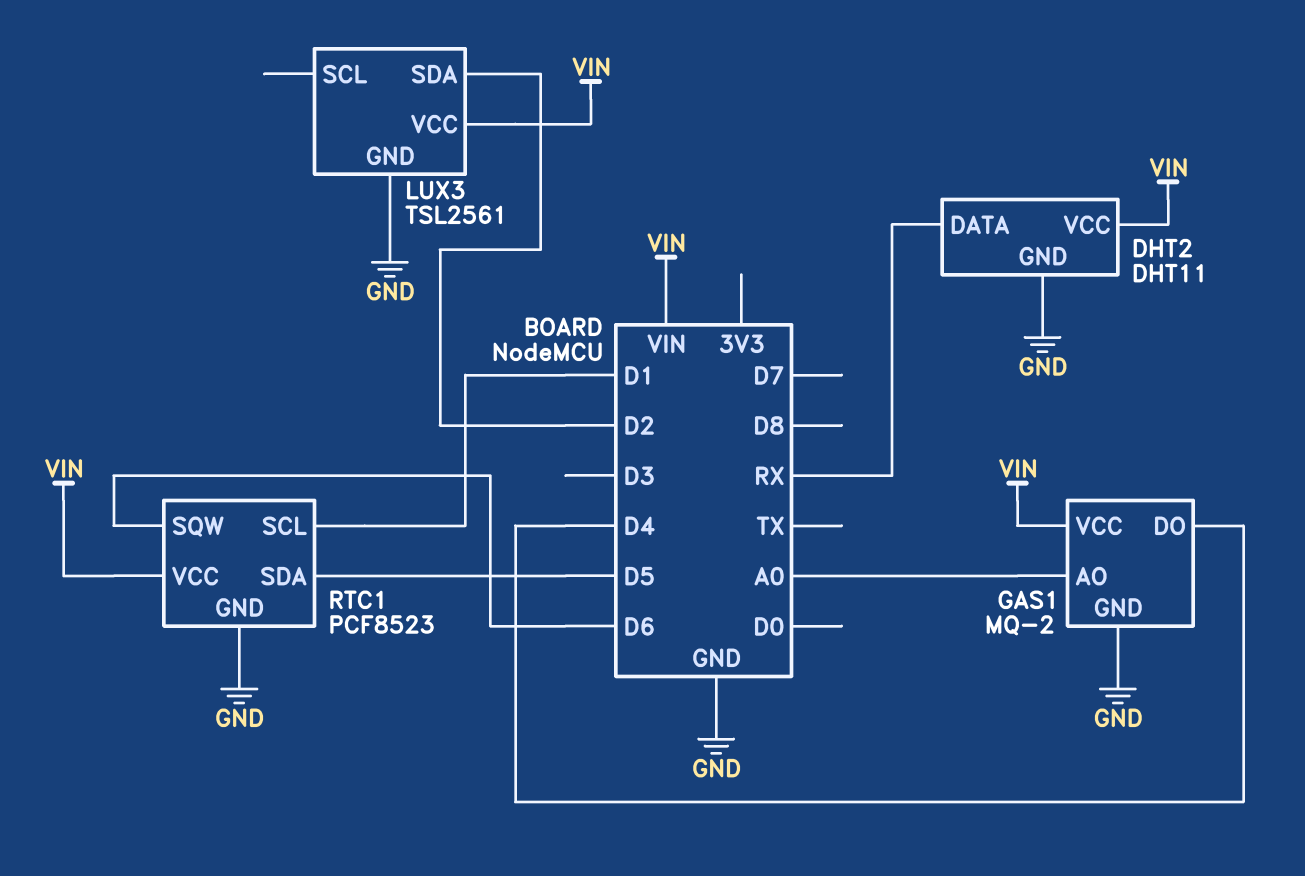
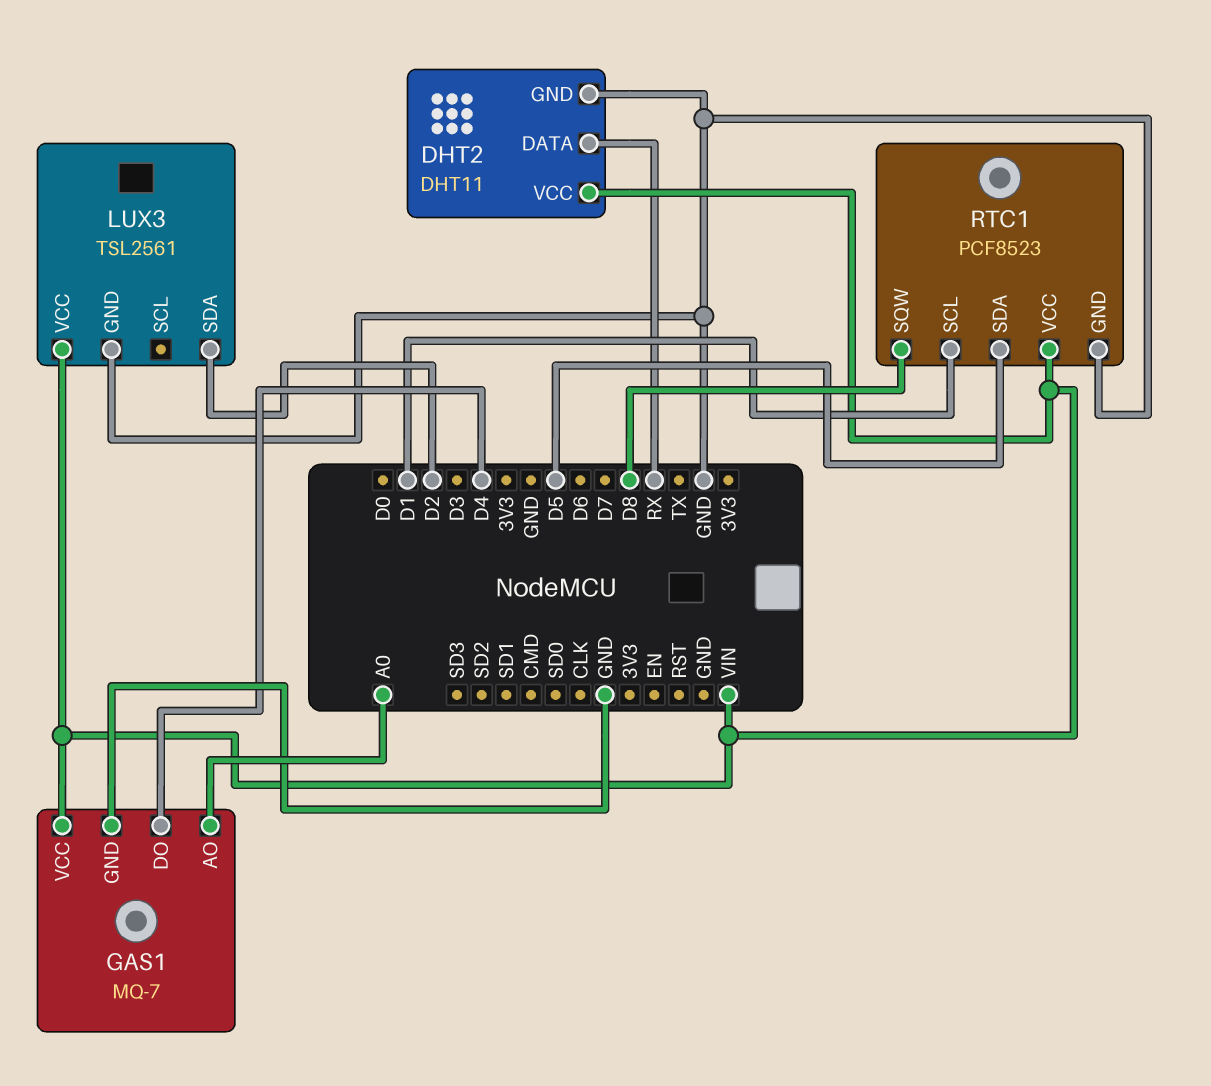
GAS1: MQ-2 -> MQ-7
RTC1 pin SQW: D6 -> D8

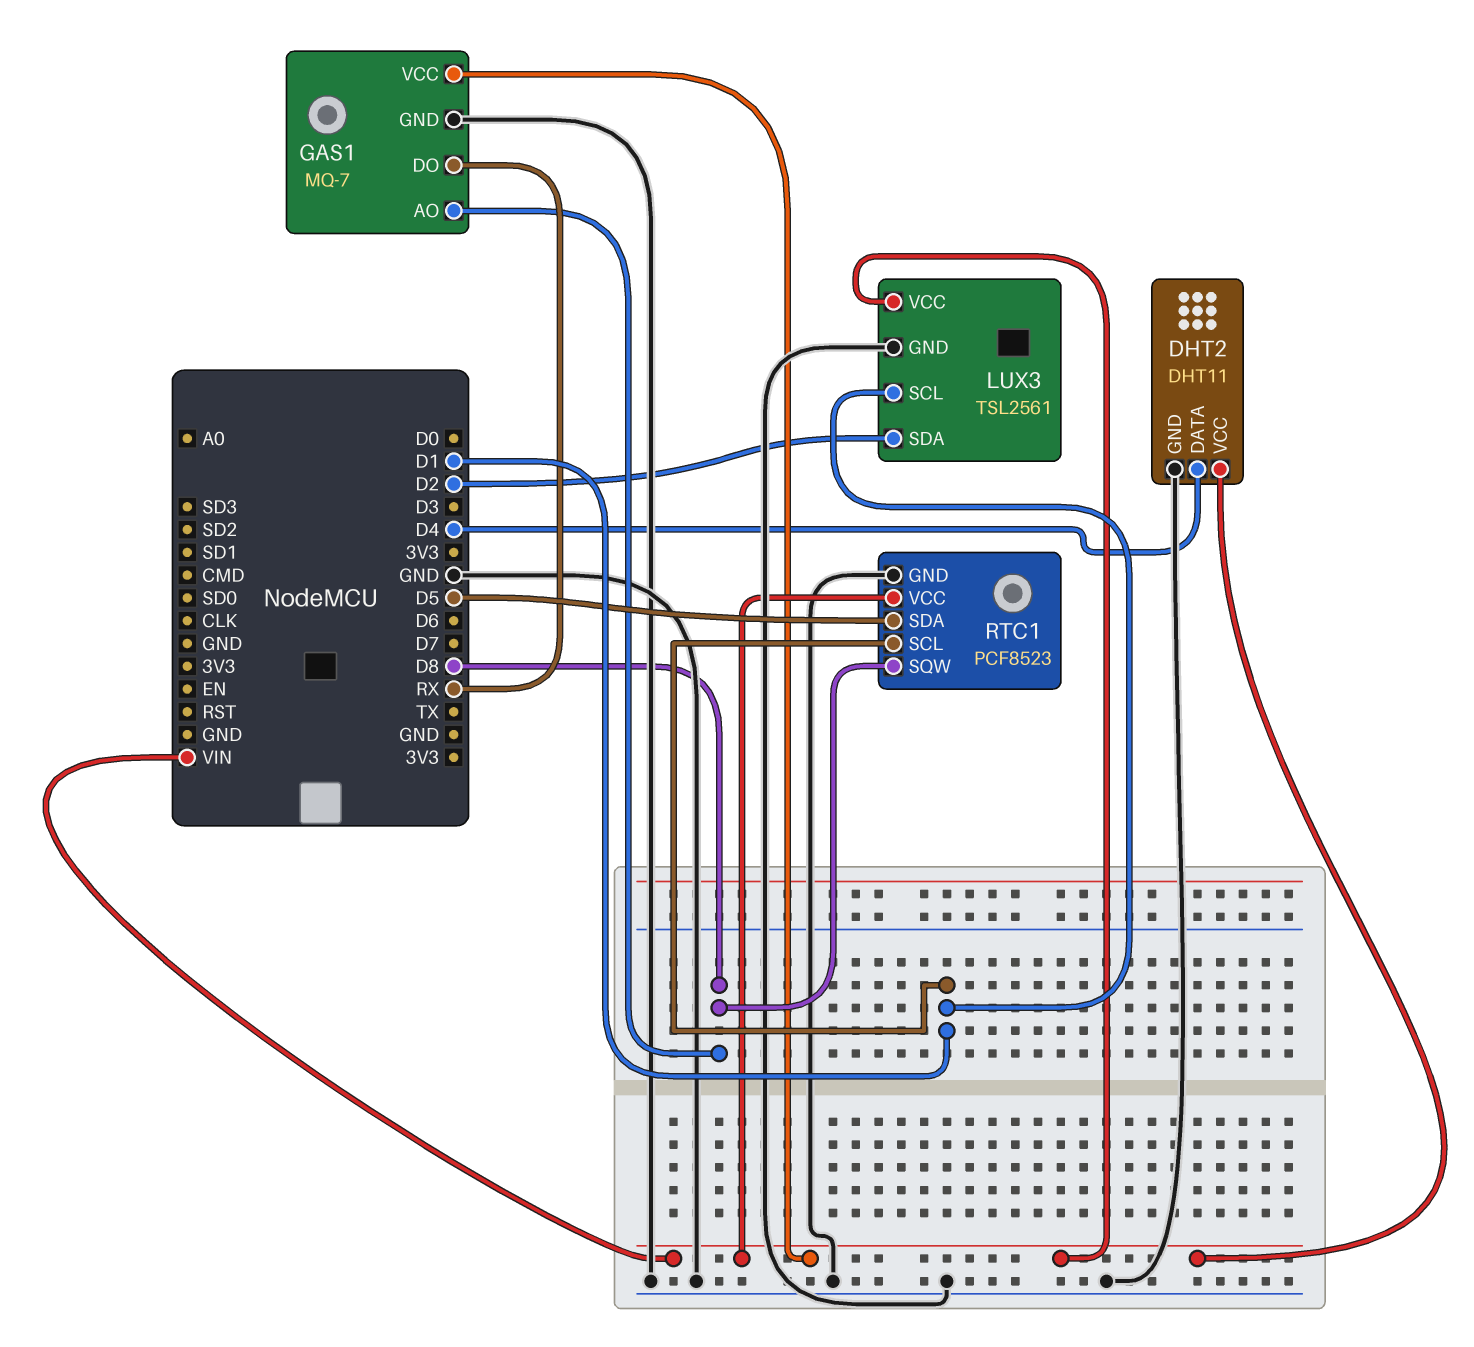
DHT2 pin DATA: RX -> D4
GAS1 pin AO: A0 -> D8
GAS1 pin DO: D4 -> RX
LUX3 pin SCL: none -> D1

